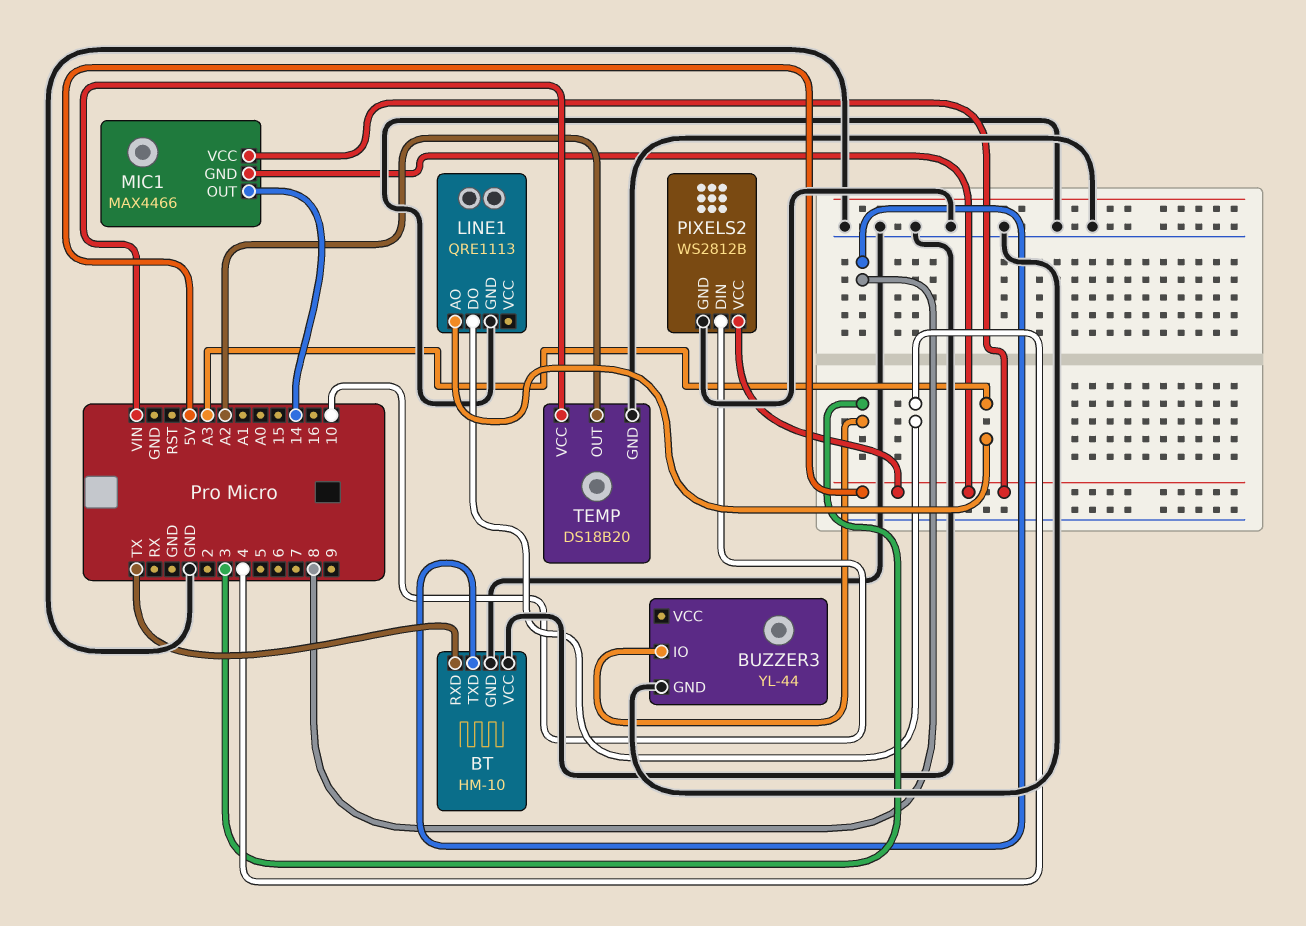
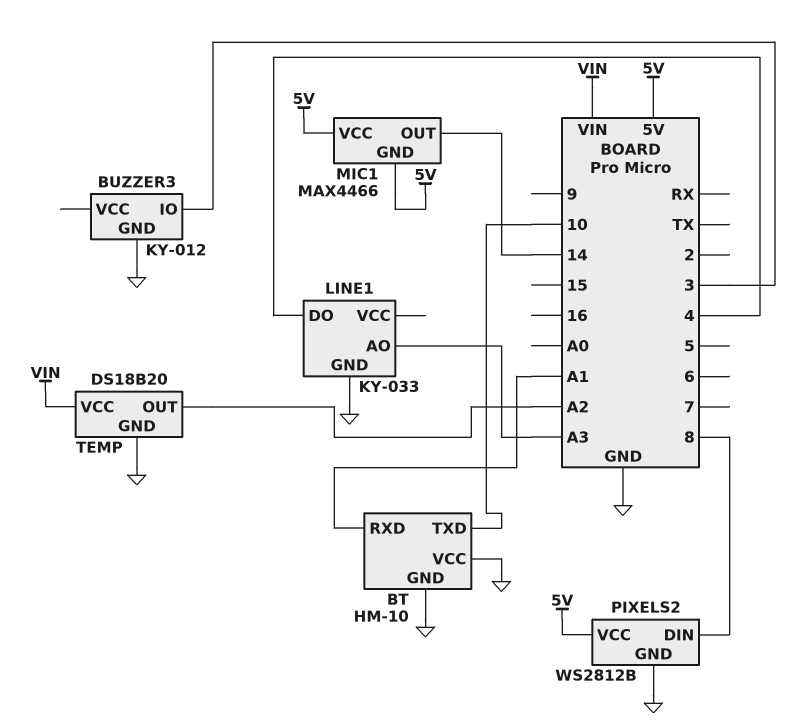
BT pin RXD: TX -> A1
BT pin TXD: 8 -> 10
BUZZER3: YL-44 -> KY-012
LINE1: QRE1113 -> KY-033
PIXELS2 pin DIN: 10 -> 8

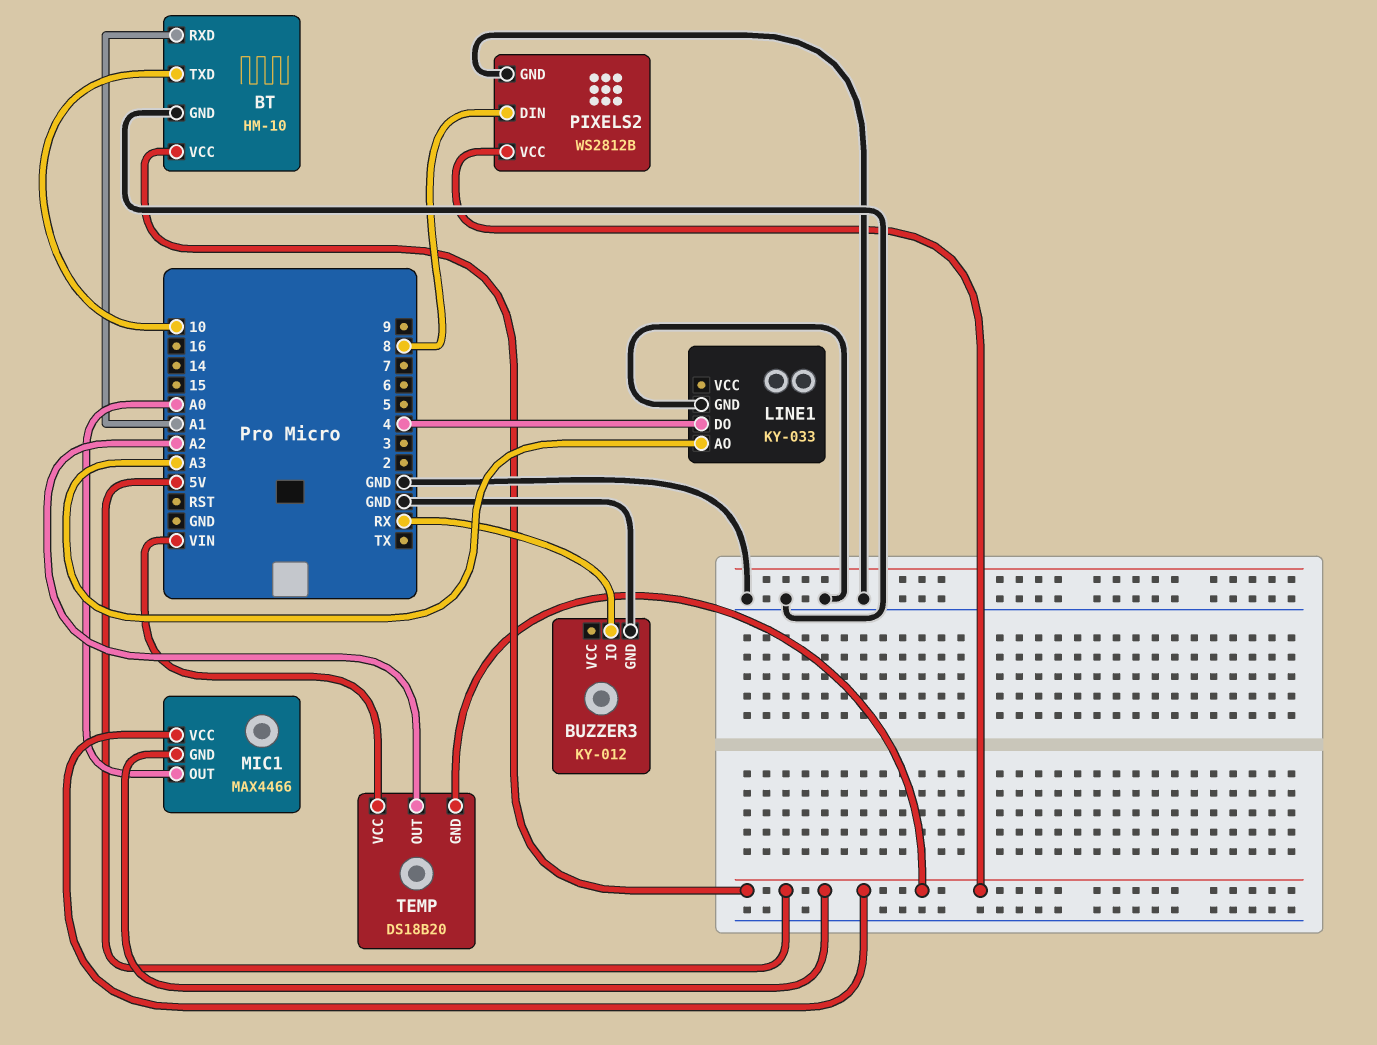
BT pin VCC: GND -> 5V
BUZZER3 pin IO: 3 -> RX
MIC1 pin OUT: 14 -> A0
TEMP pin GND: GND -> 5V

